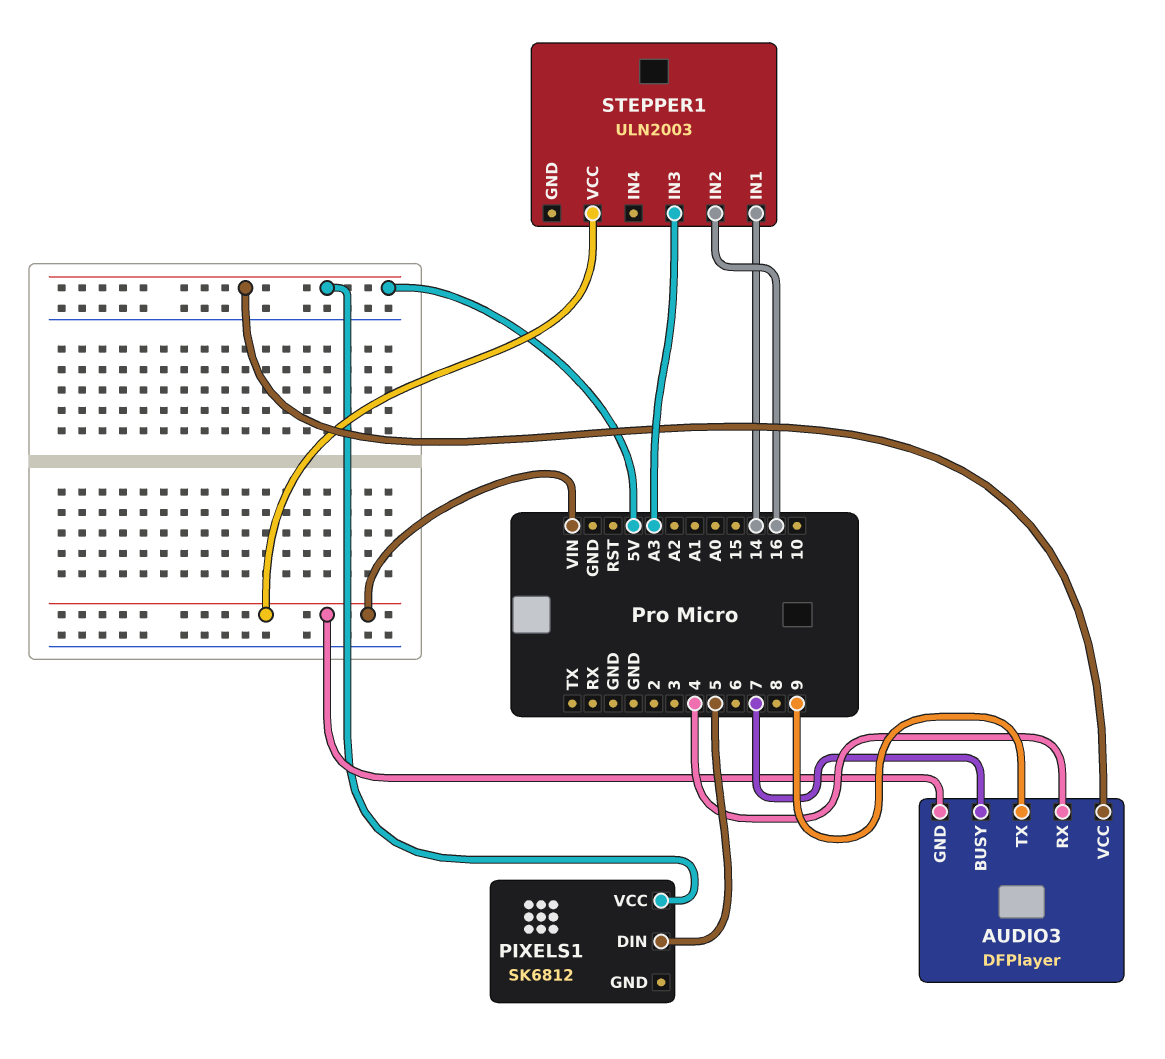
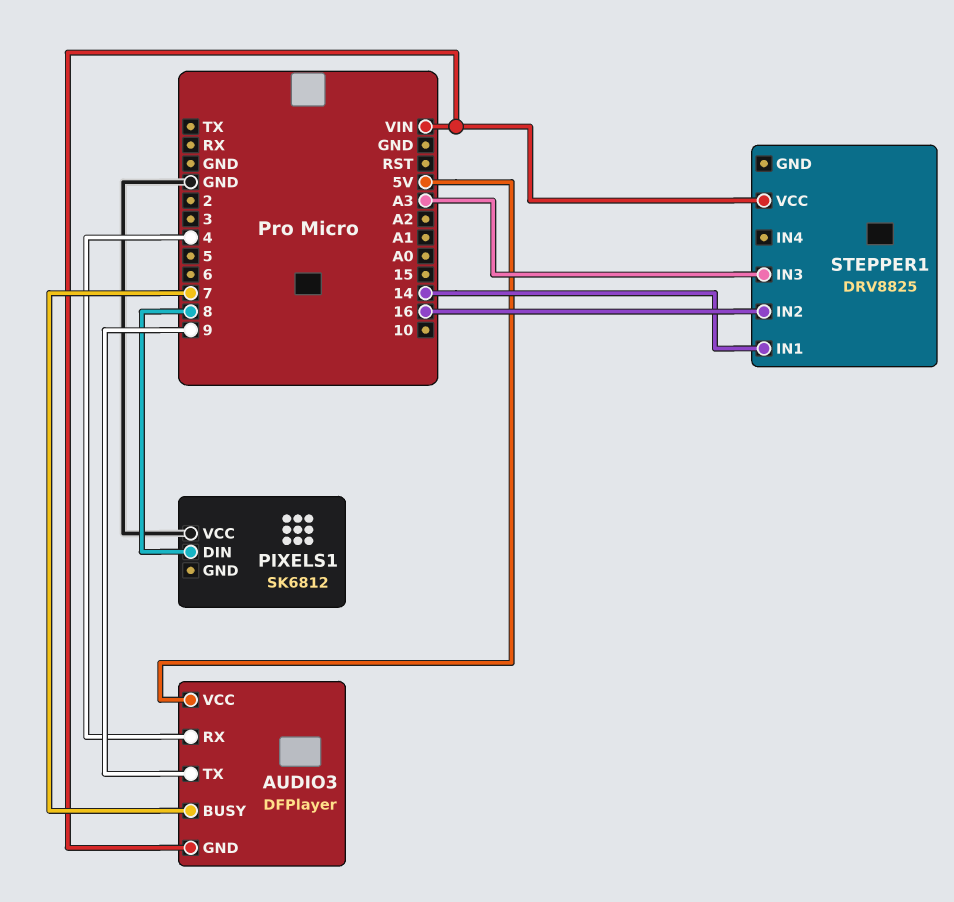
PIXELS1 pin DIN: 5 -> 8
PIXELS1 pin VCC: 5V -> GND
STEPPER1: ULN2003 -> DRV8825

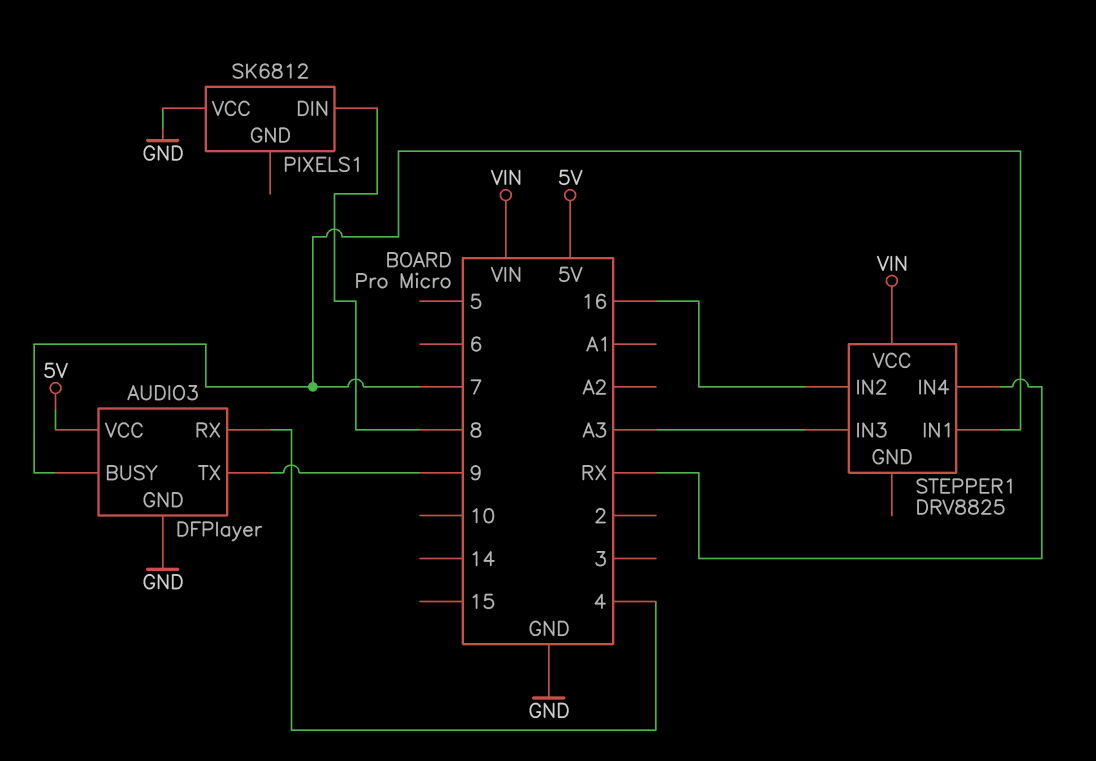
AUDIO3 pin GND: VIN -> GND
STEPPER1 pin IN1: 14 -> 7
STEPPER1 pin IN4: none -> RX

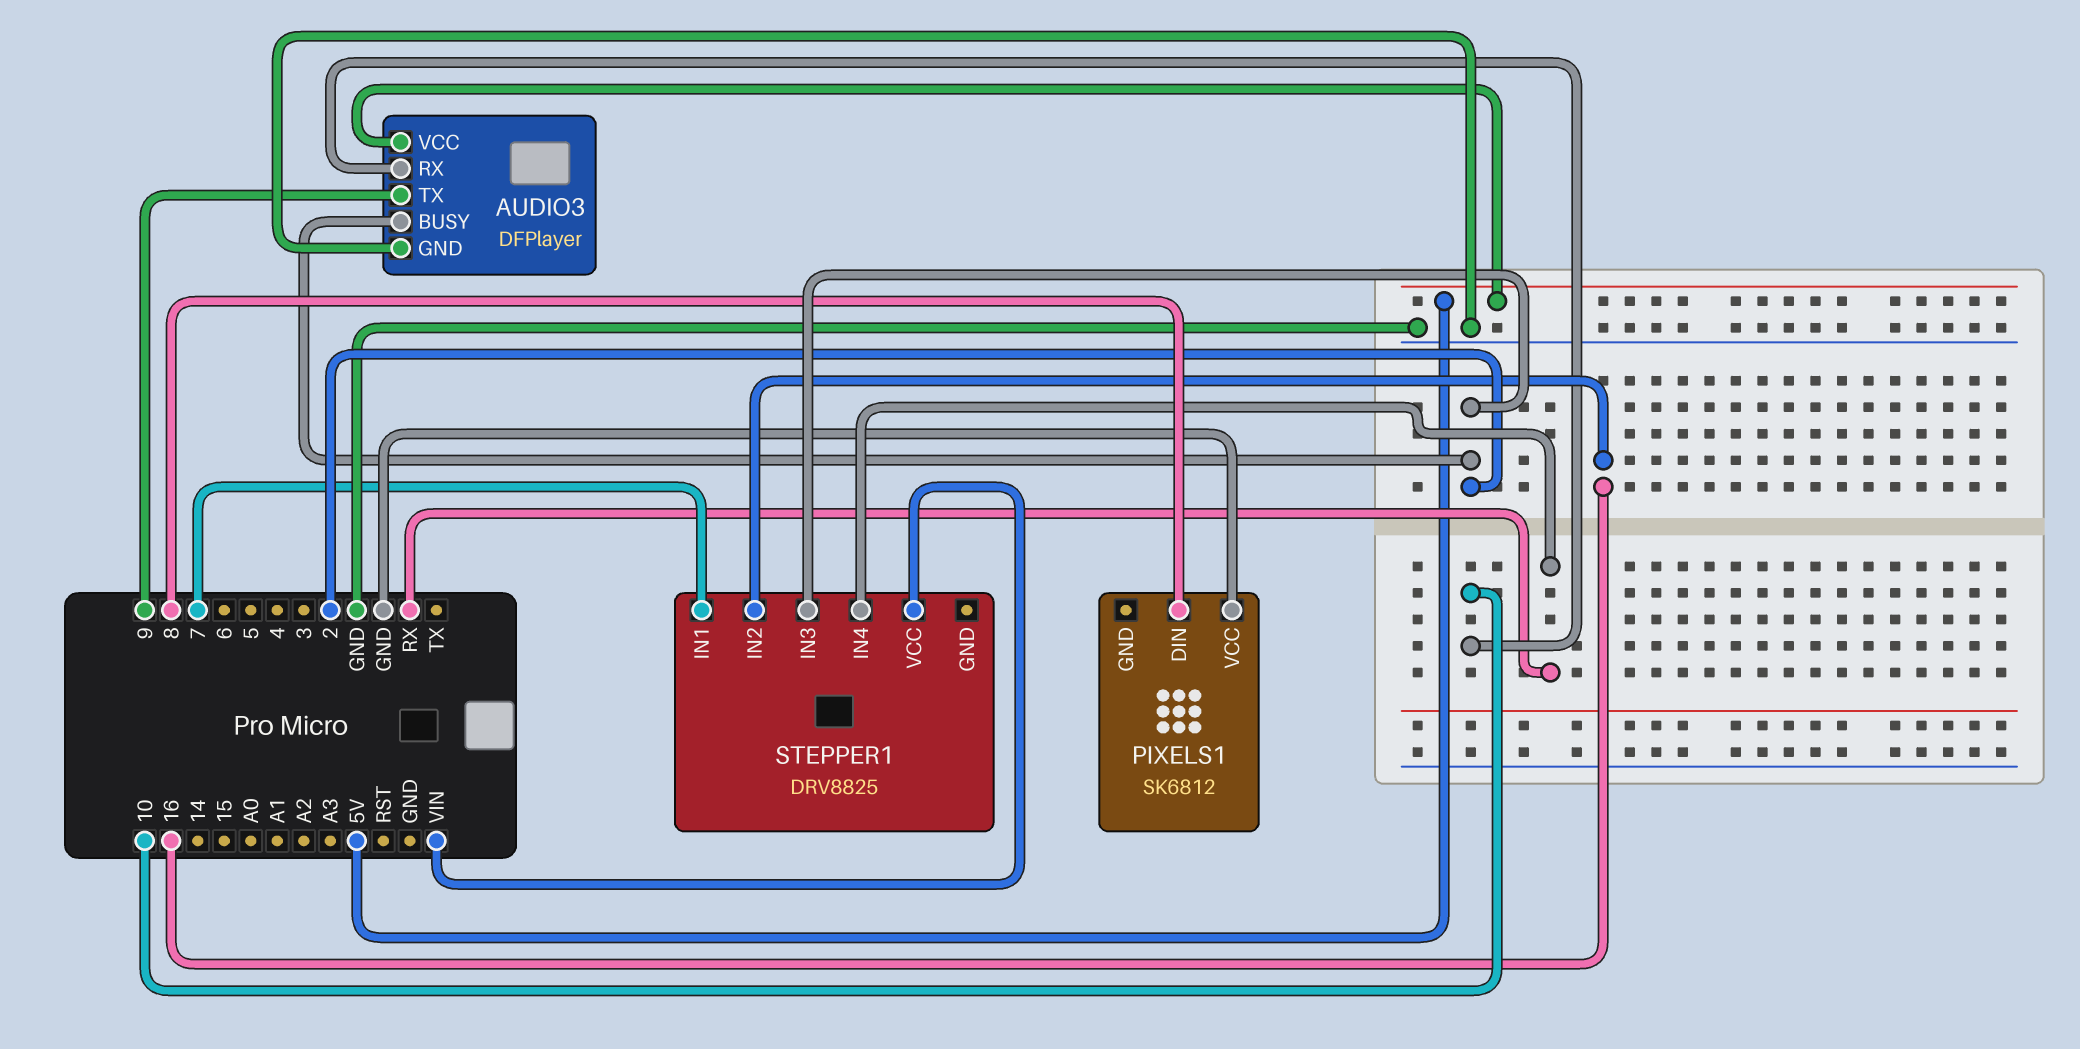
AUDIO3 pin BUSY: 7 -> 2
AUDIO3 pin RX: 4 -> 10
STEPPER1 pin IN3: A3 -> 2

